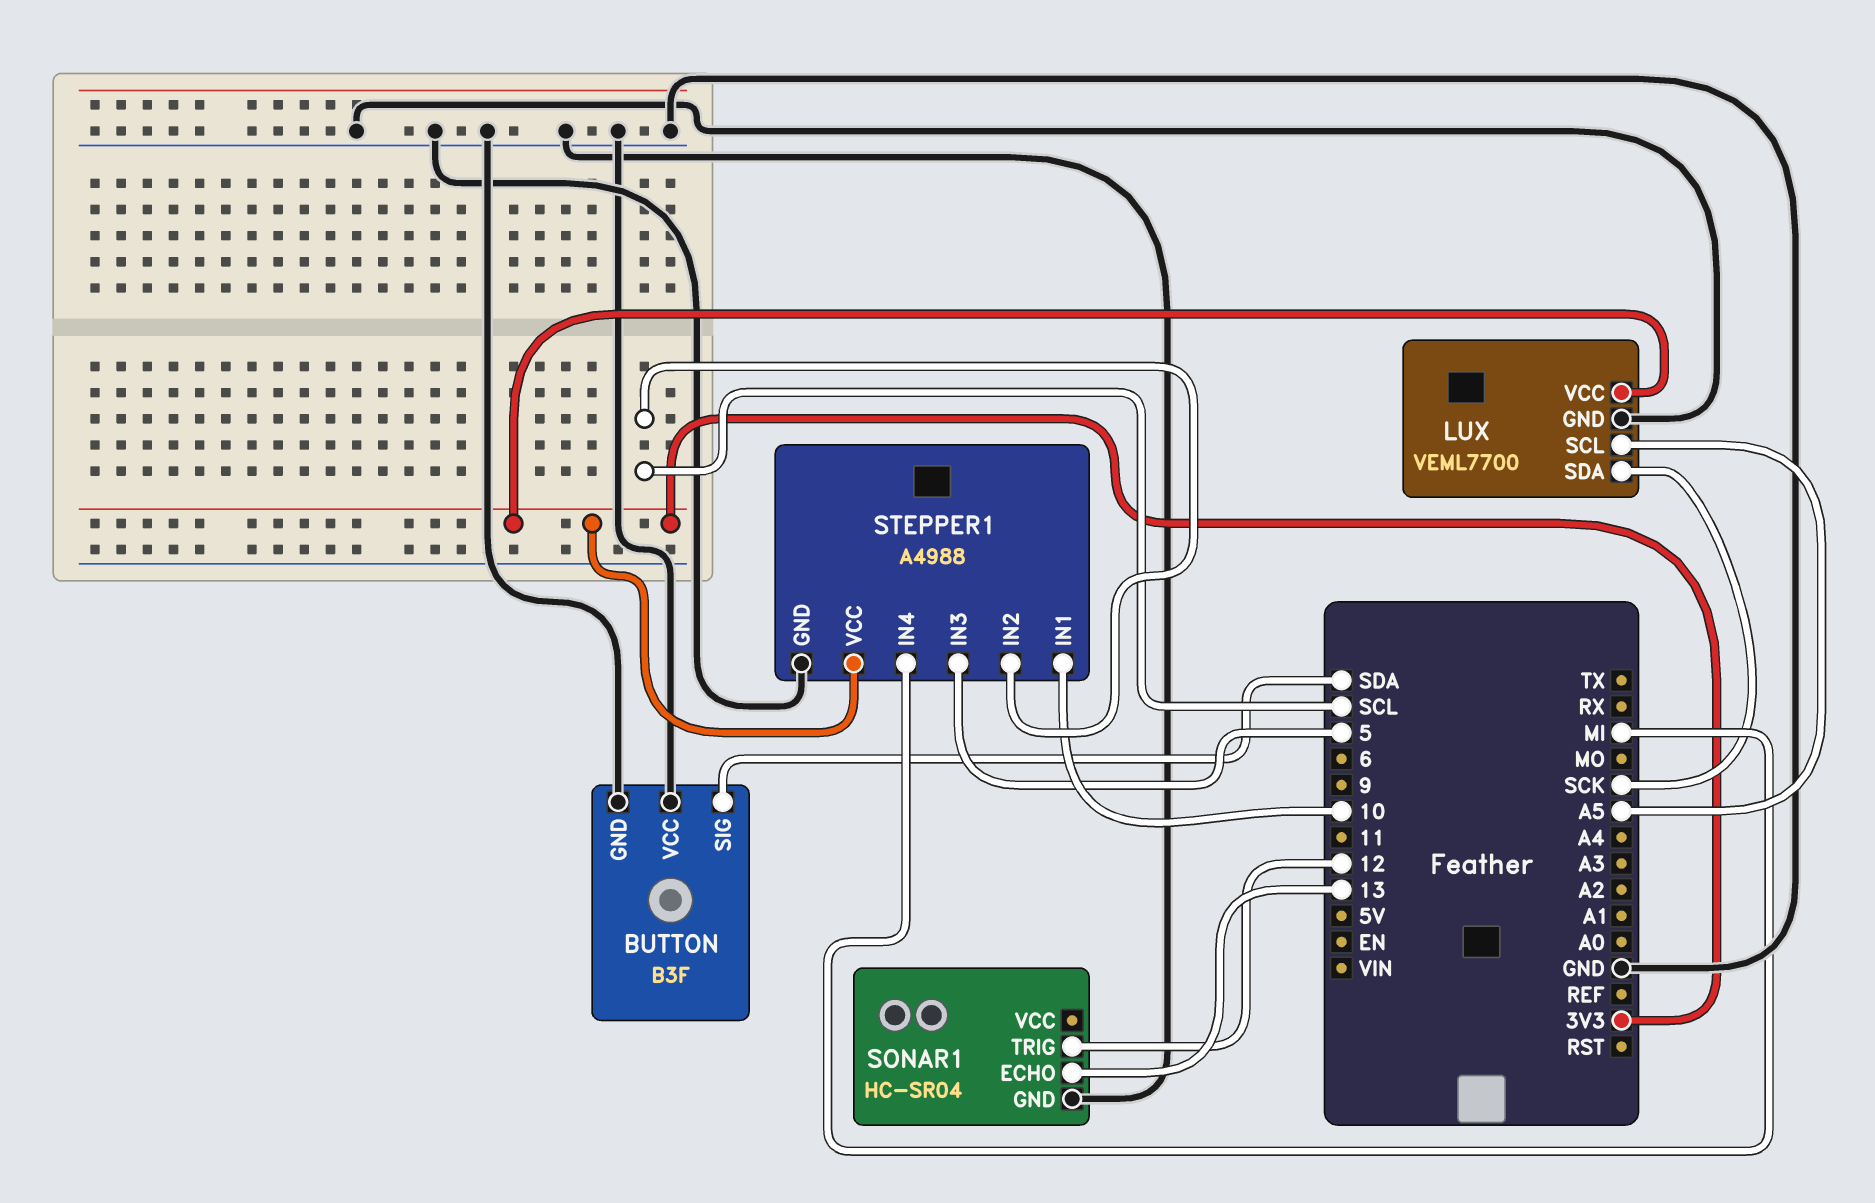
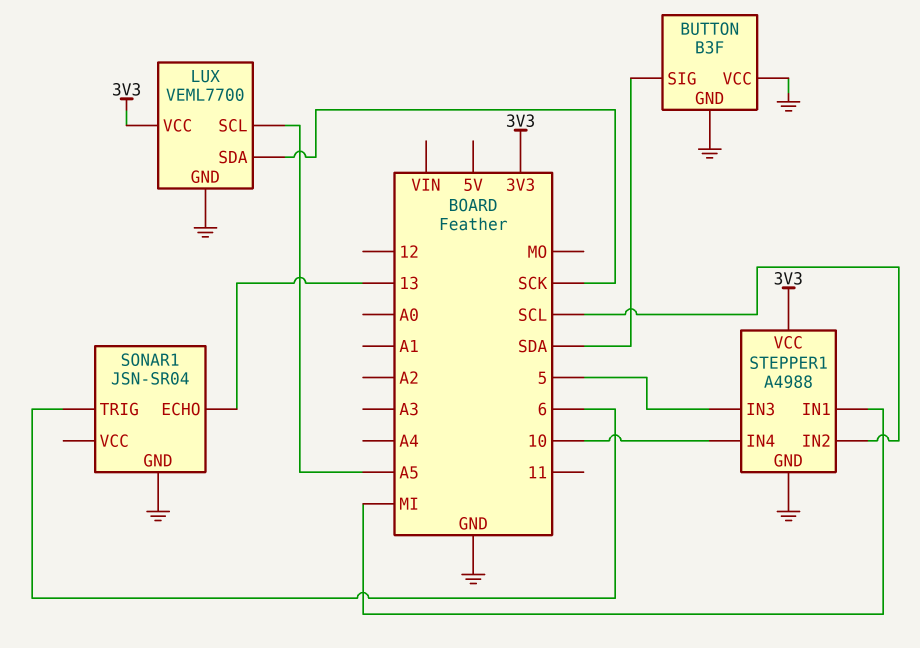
SONAR1: HC-SR04 -> JSN-SR04
SONAR1 pin TRIG: 12 -> 6
STEPPER1 pin IN1: 10 -> MI
STEPPER1 pin IN4: MI -> 10

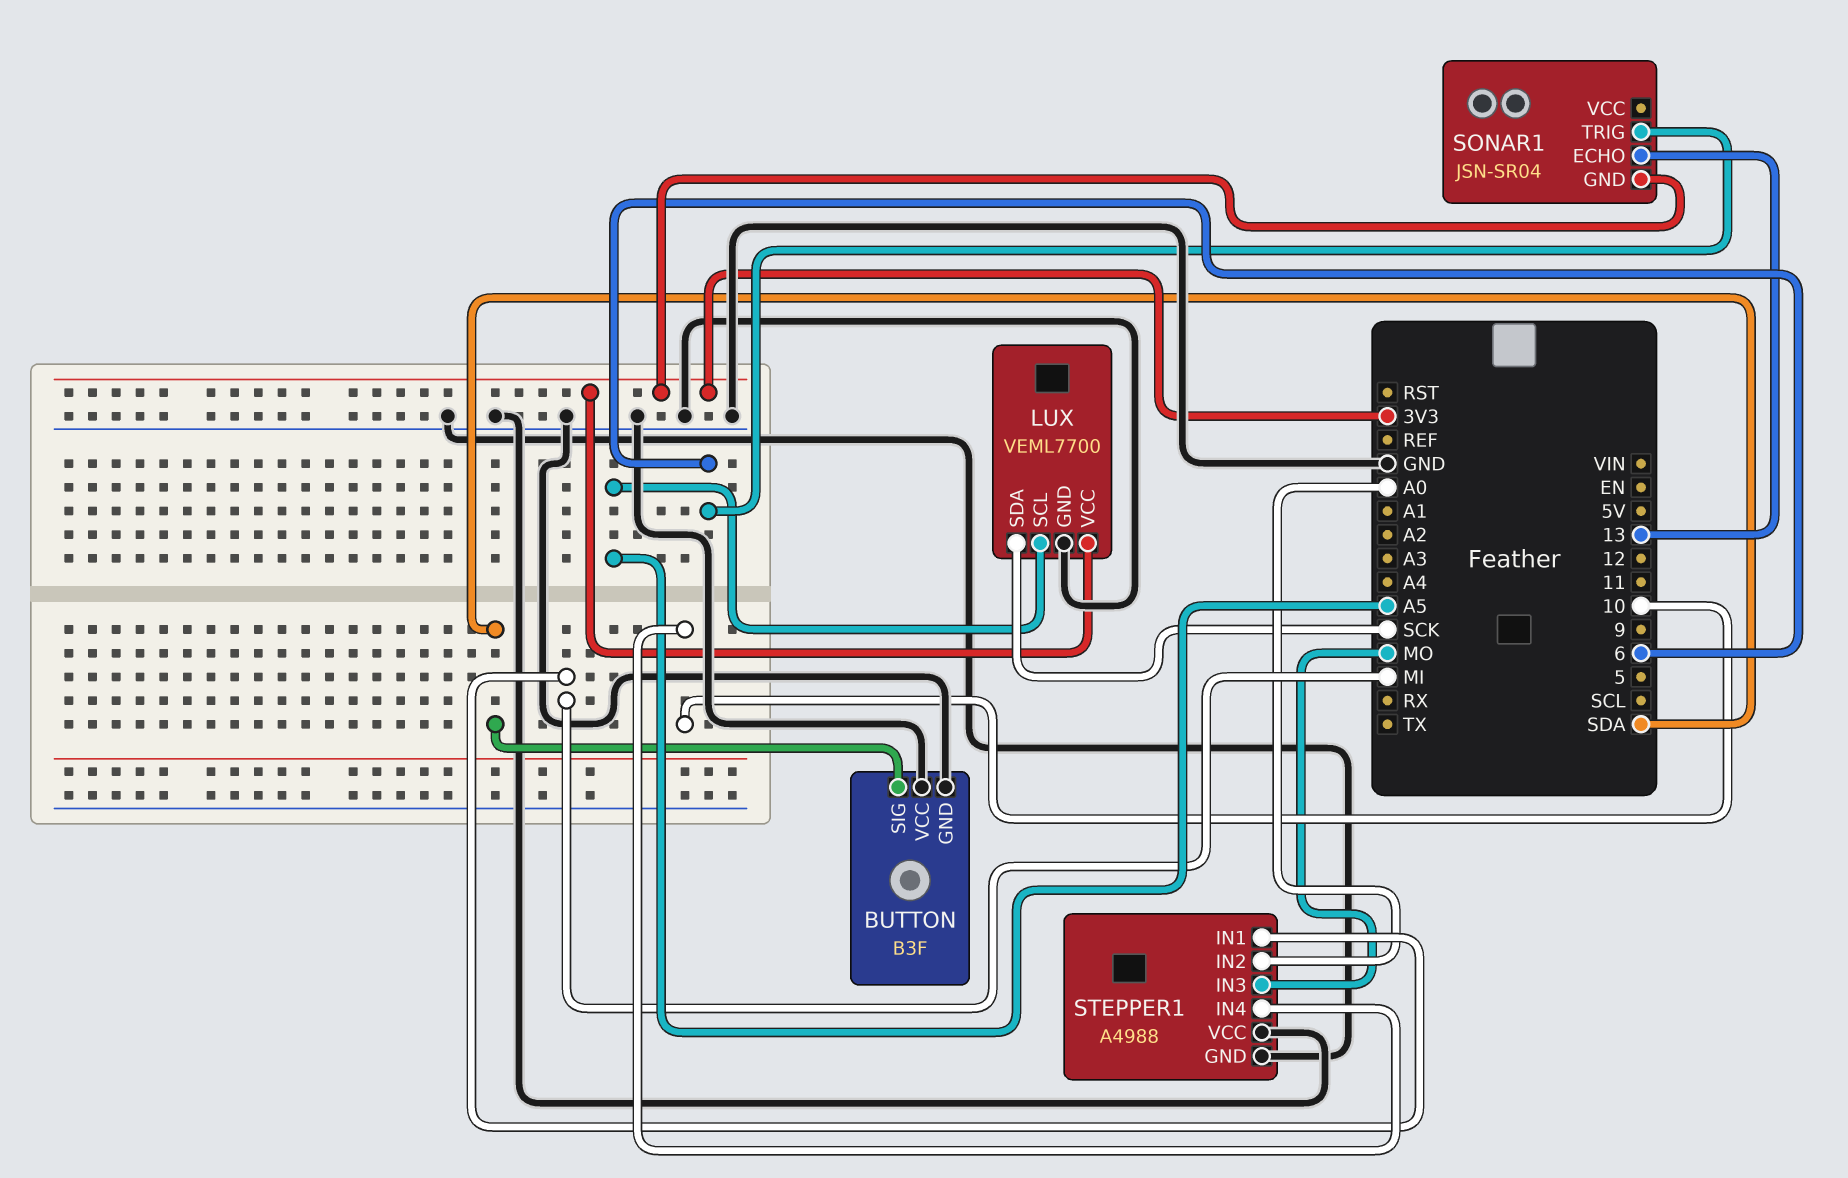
SONAR1 pin GND: GND -> 3V3
STEPPER1 pin IN2: SCL -> A0
STEPPER1 pin IN3: 5 -> MO
STEPPER1 pin VCC: 3V3 -> GND

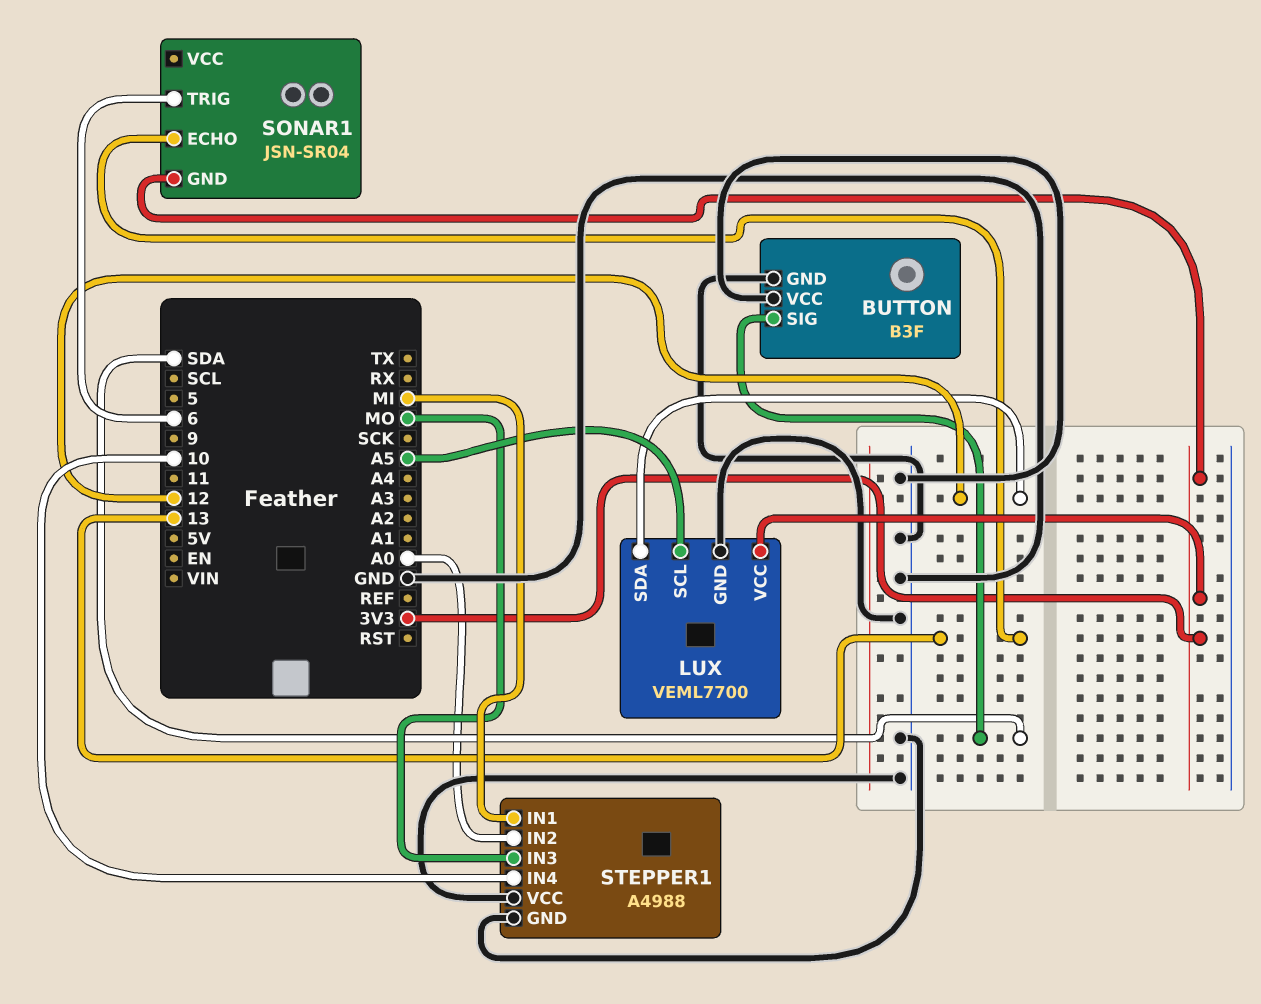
LUX pin SDA: SCK -> 12

